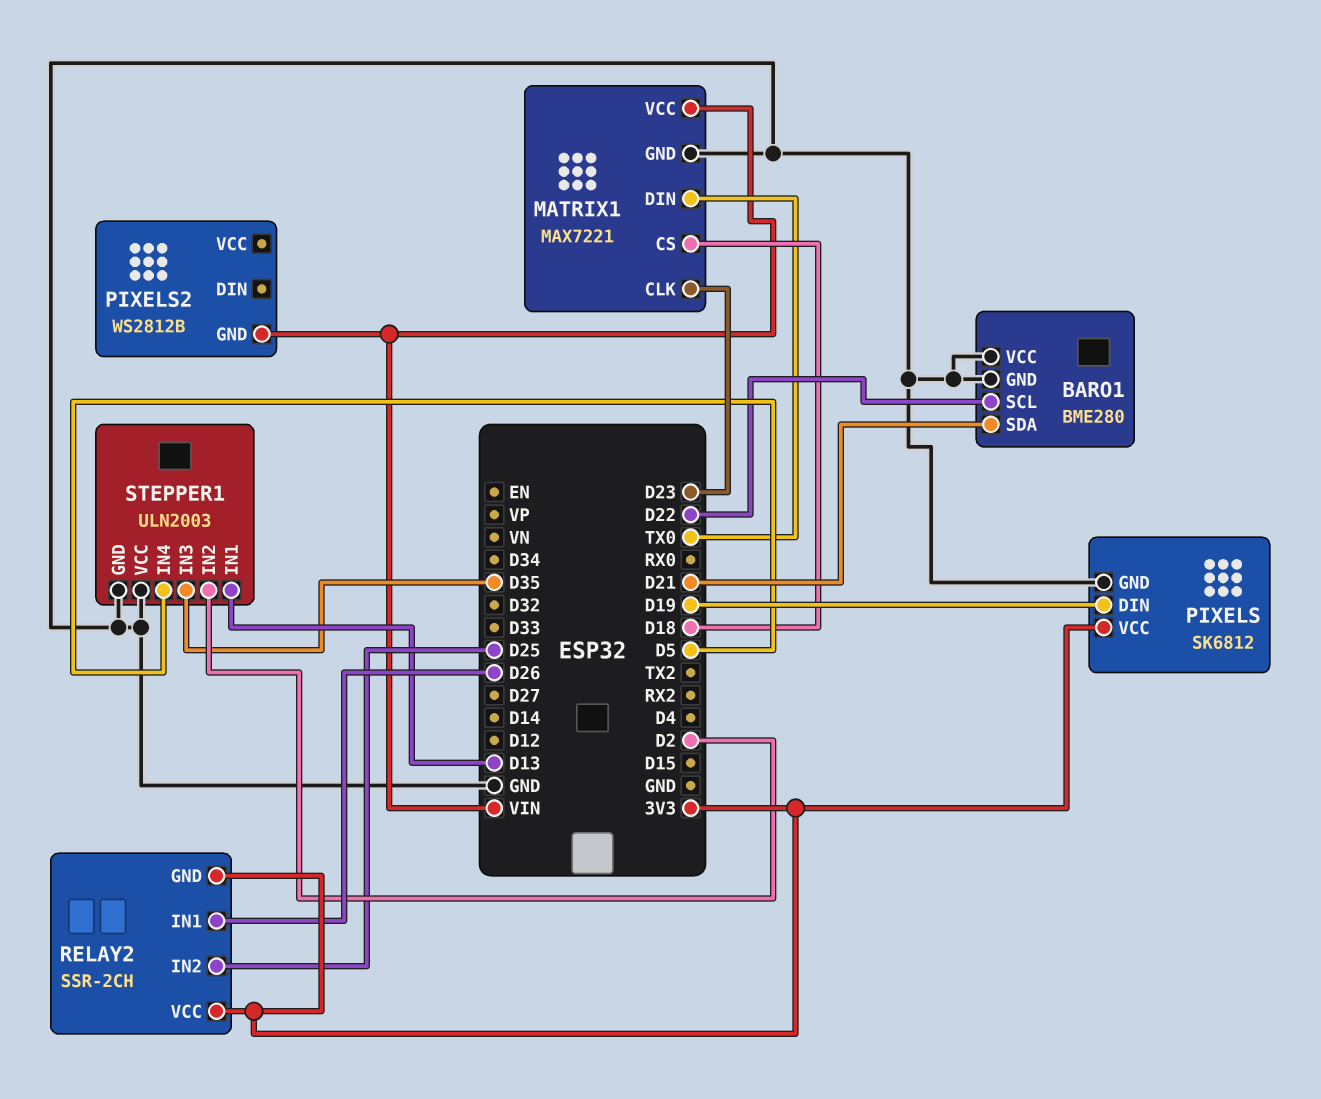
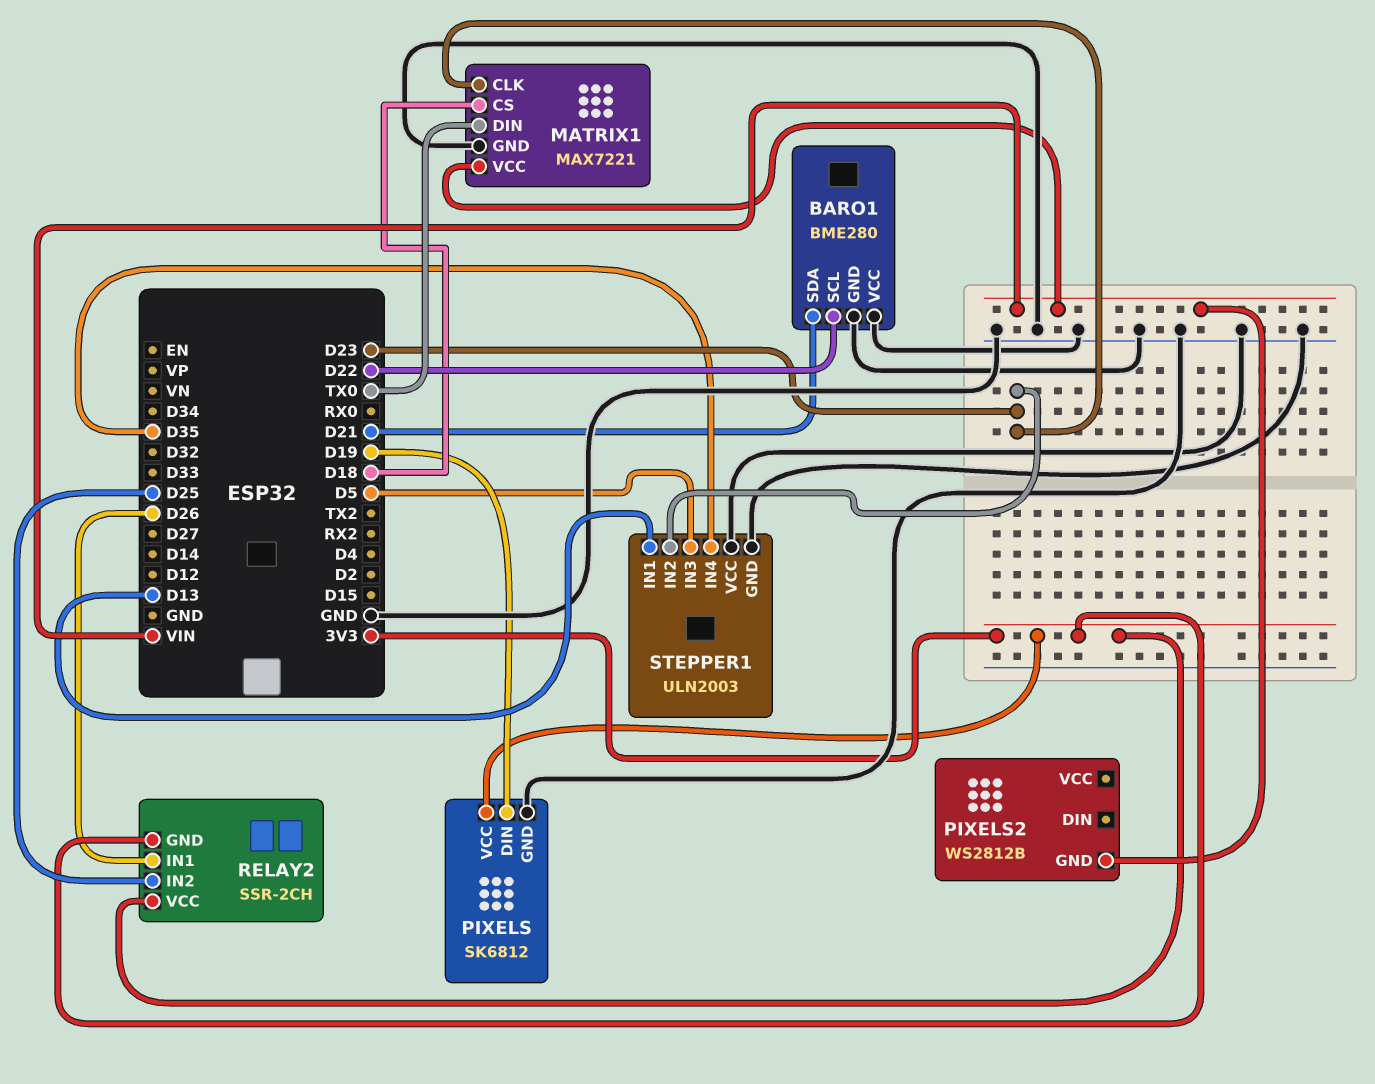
STEPPER1 pin IN2: D2 -> D23
STEPPER1 pin IN3: D35 -> D5
STEPPER1 pin IN4: D5 -> D35

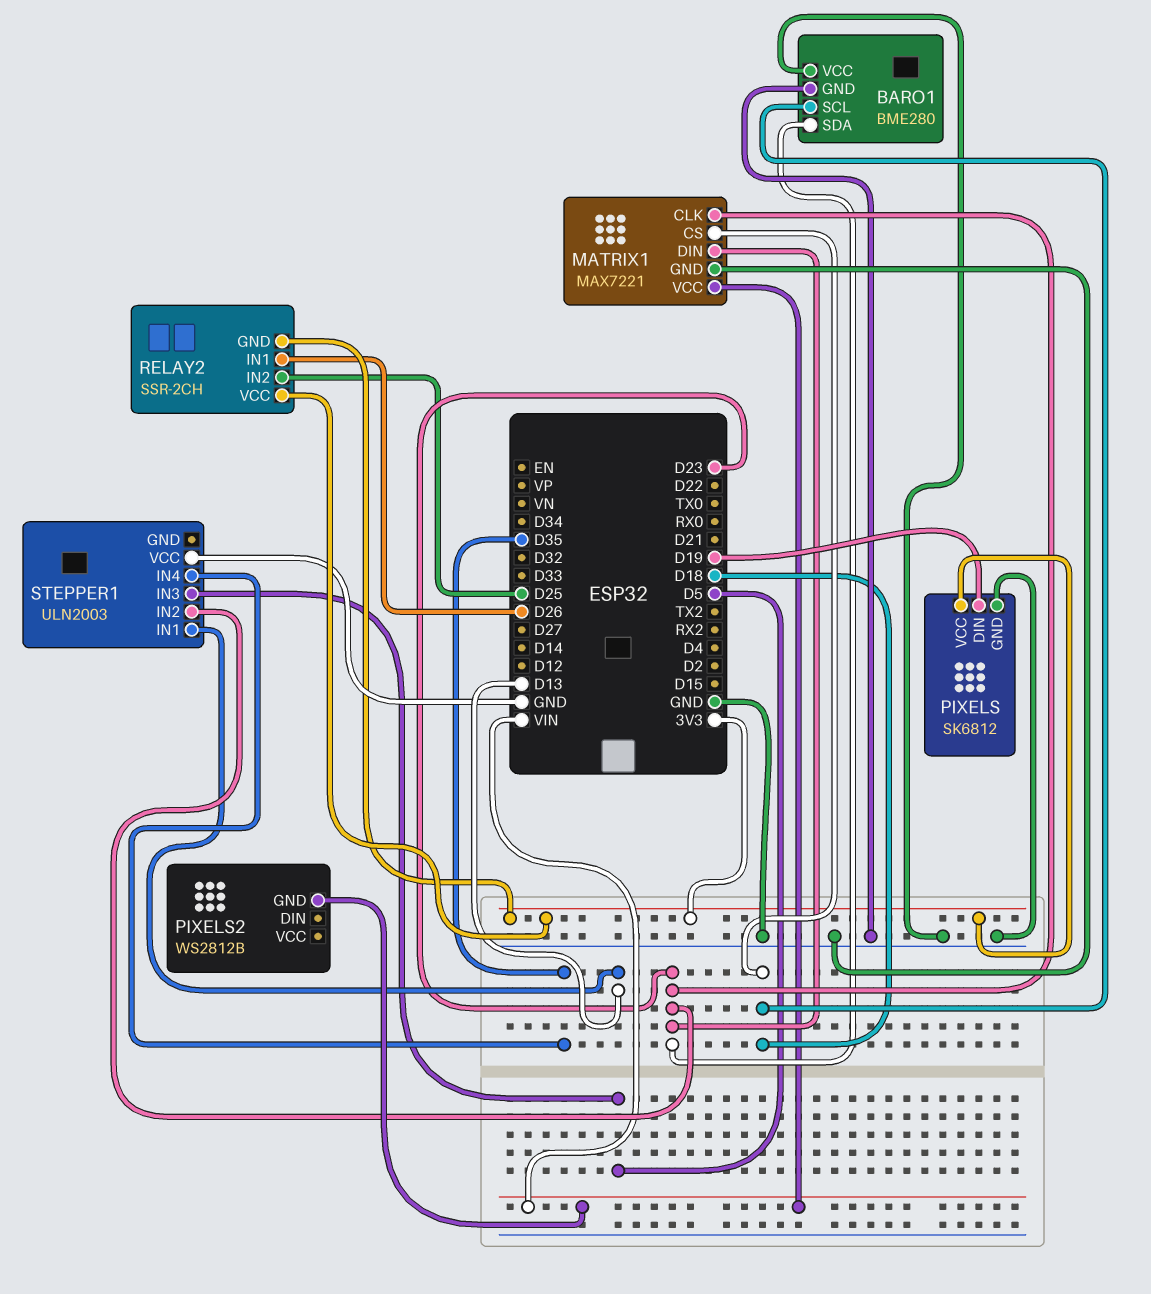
BARO1 pin SCL: D22 -> D18
BARO1 pin SDA: D21 -> D23
MATRIX1 pin DIN: TX0 -> D23
STEPPER1 pin GND: GND -> none

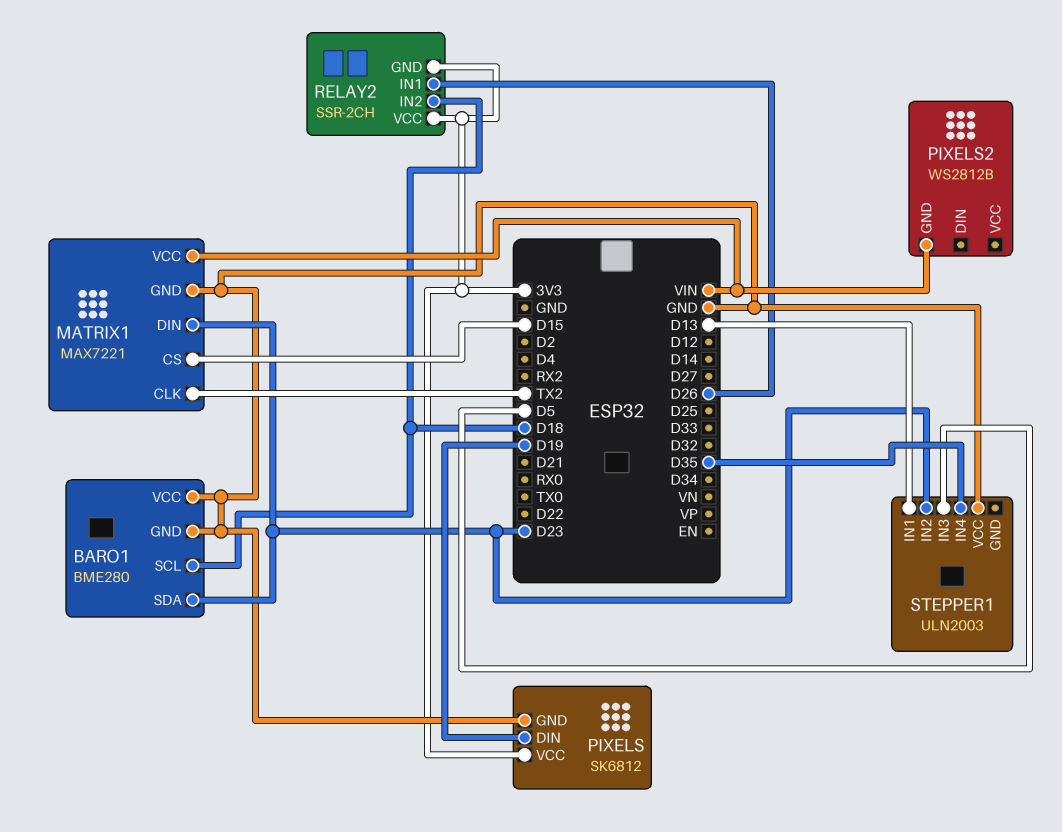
MATRIX1 pin CLK: D23 -> TX2
MATRIX1 pin CS: D18 -> D15
RELAY2 pin IN2: D25 -> D18

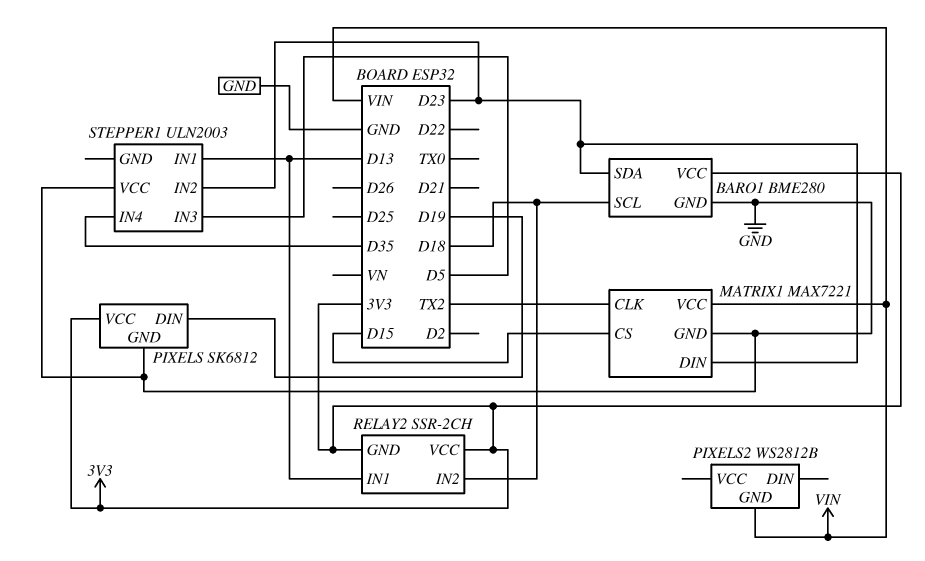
BARO1 pin VCC: GND -> 3V3
RELAY2 pin IN1: D26 -> D13

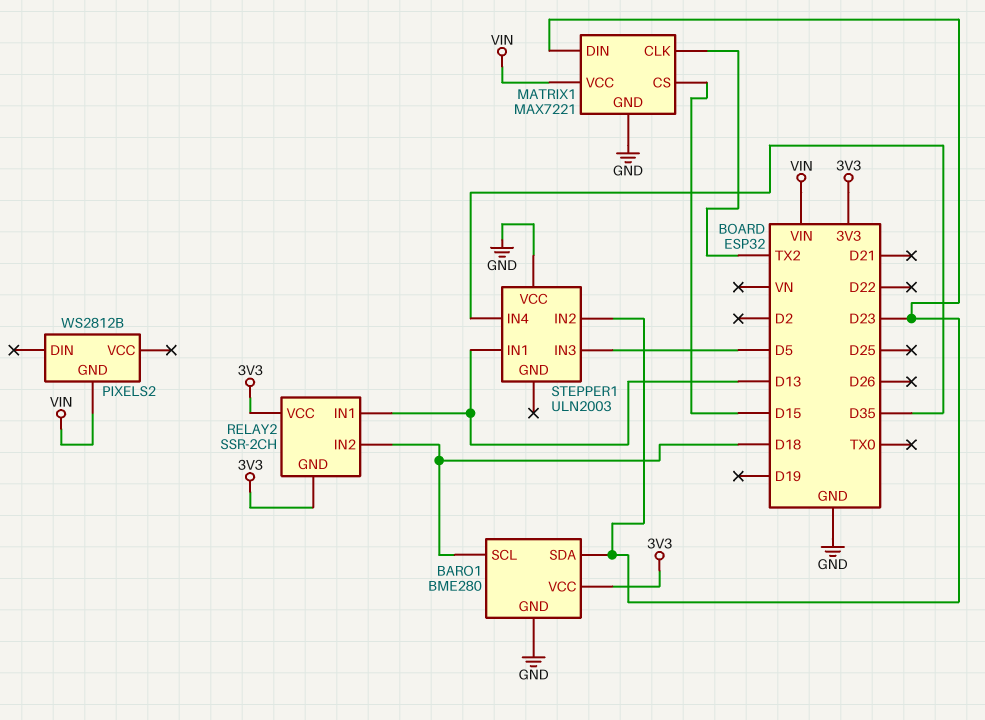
PIXELS: SK6812 -> none
PIXELS pin DIN: D19 -> none
PIXELS pin GND: GND -> none
PIXELS pin VCC: 3V3 -> none

